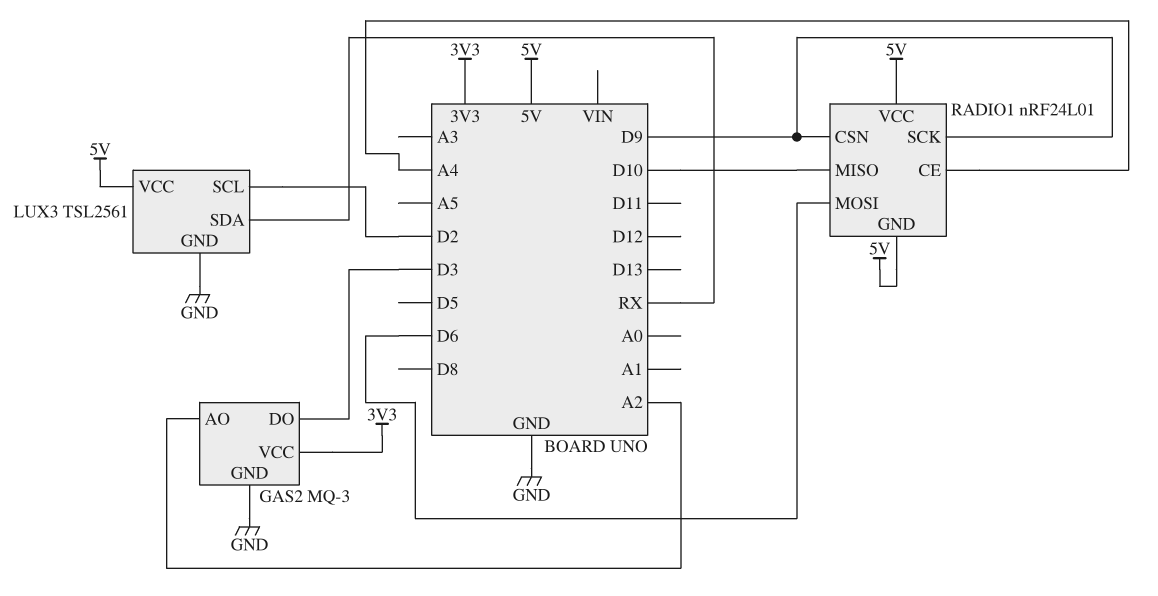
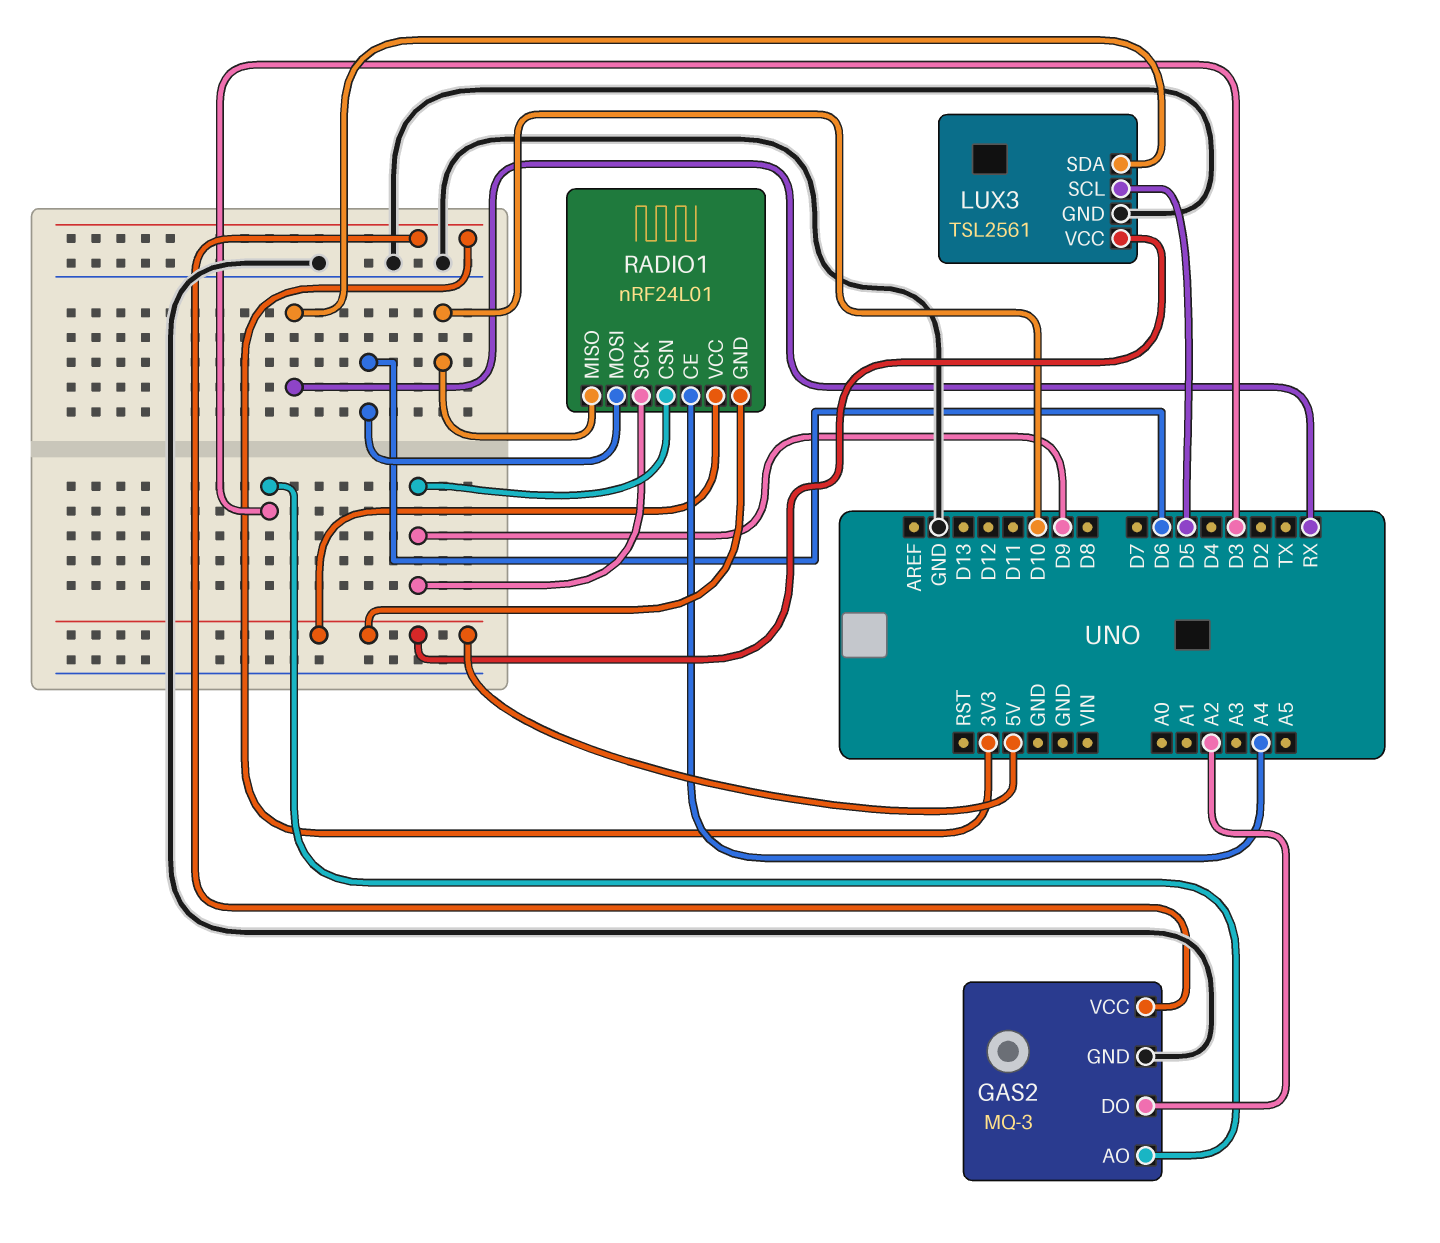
GAS2 pin AO: A2 -> D3
GAS2 pin DO: D3 -> A2
LUX3 pin SCL: D2 -> D5

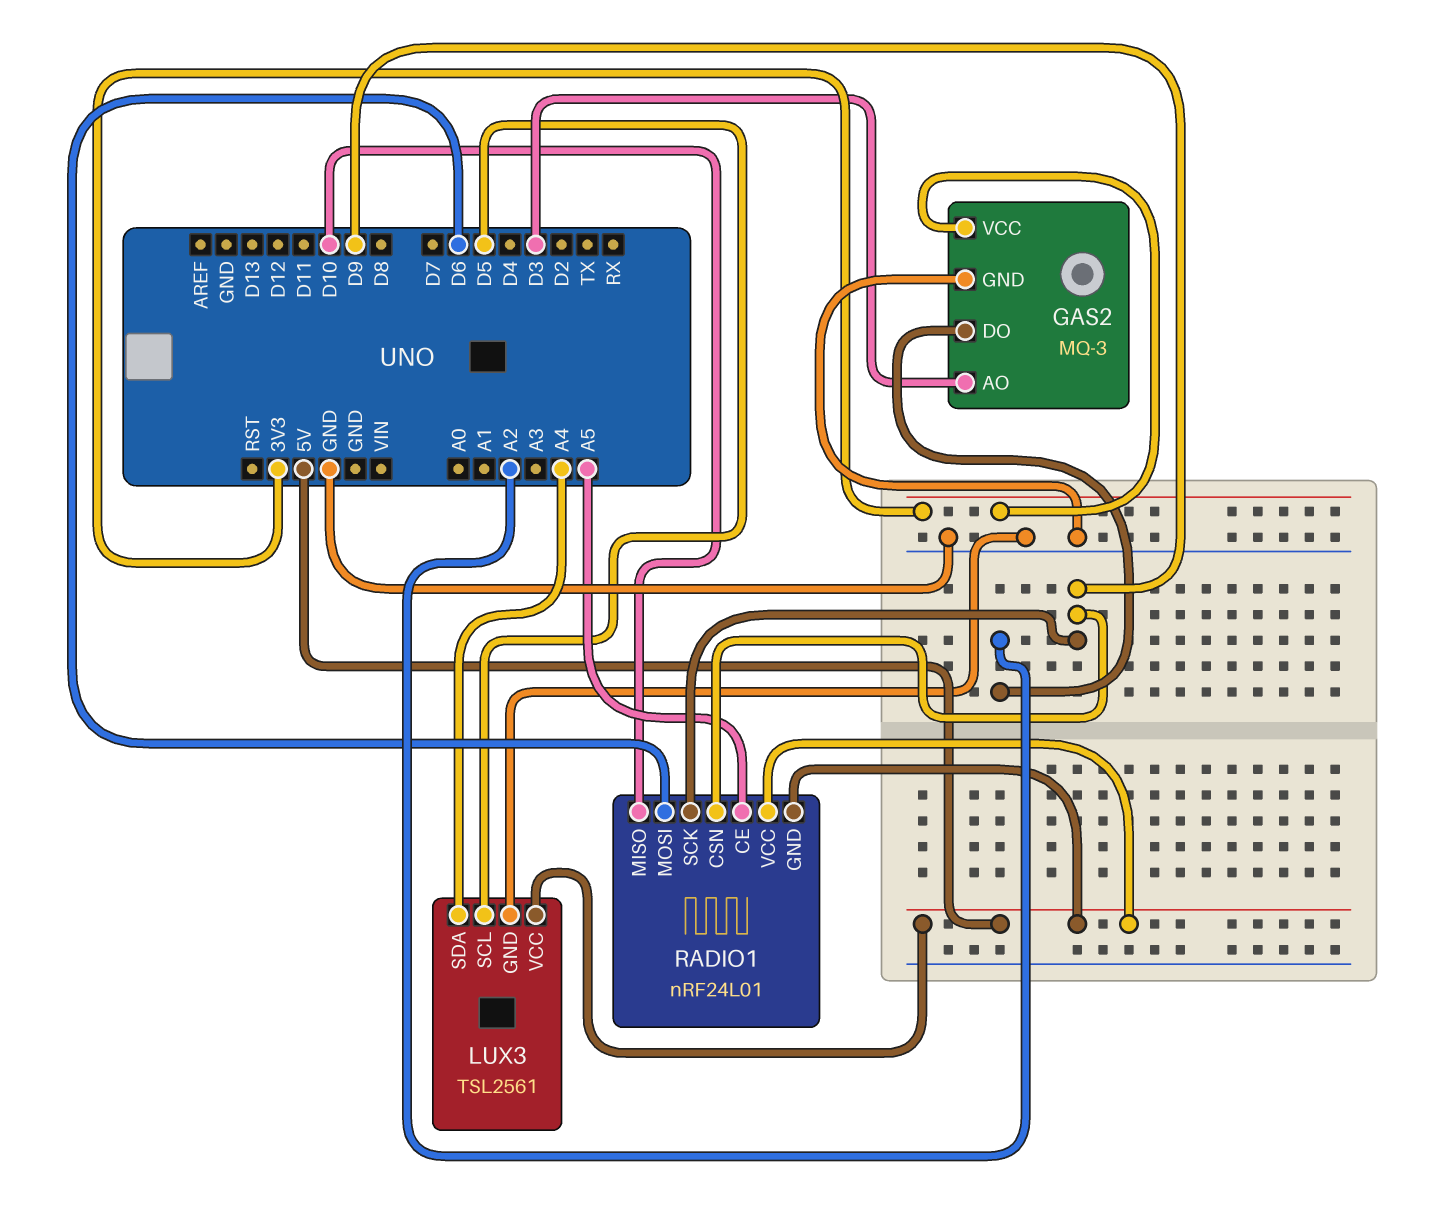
LUX3 pin SDA: RX -> A4
RADIO1 pin CE: A4 -> A5

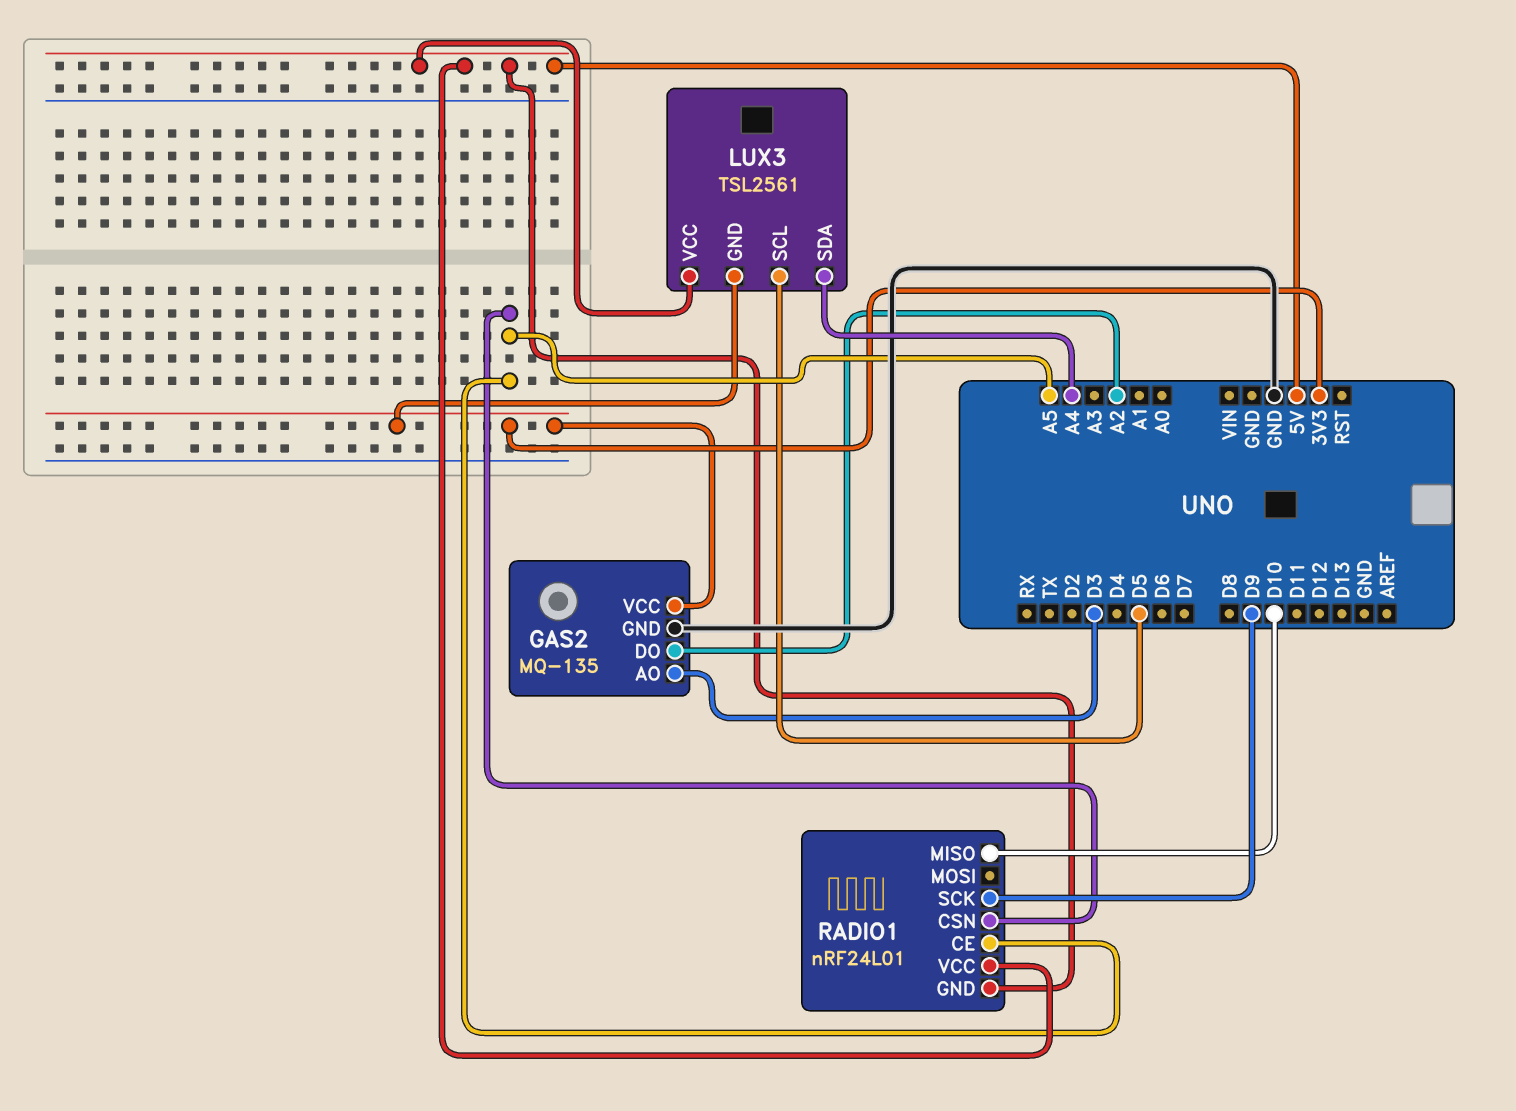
GAS2: MQ-3 -> MQ-135
LUX3 pin GND: GND -> 3V3
RADIO1 pin CSN: D9 -> A5
RADIO1 pin MOSI: D6 -> none

